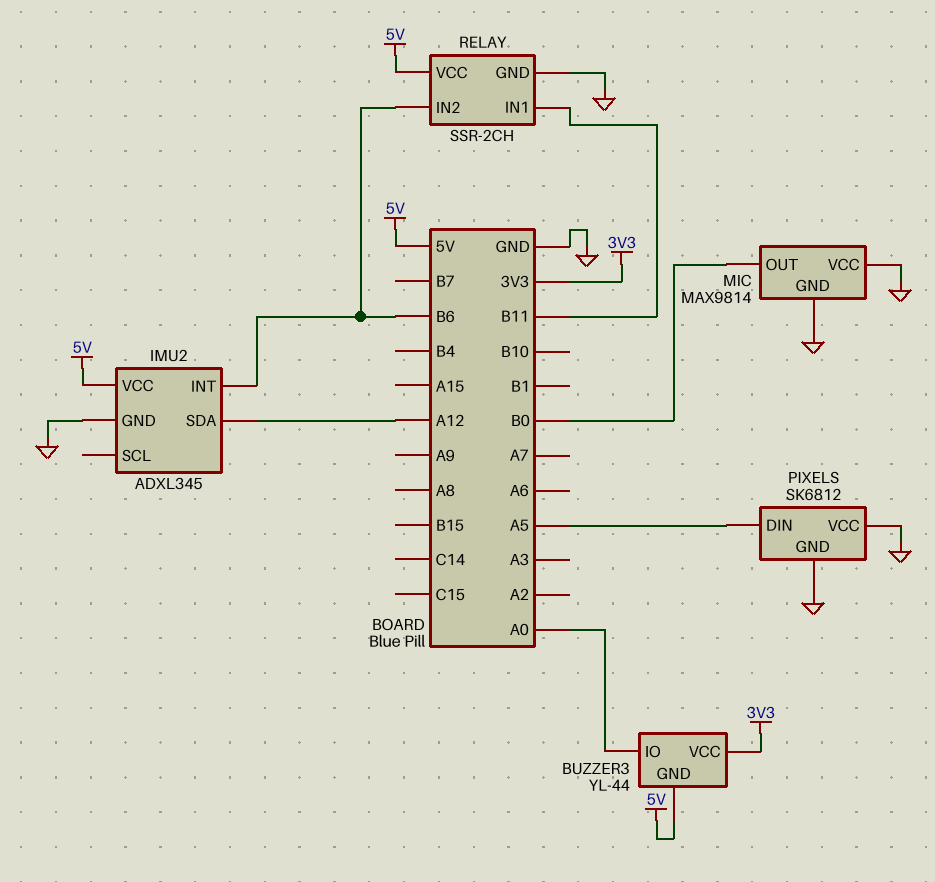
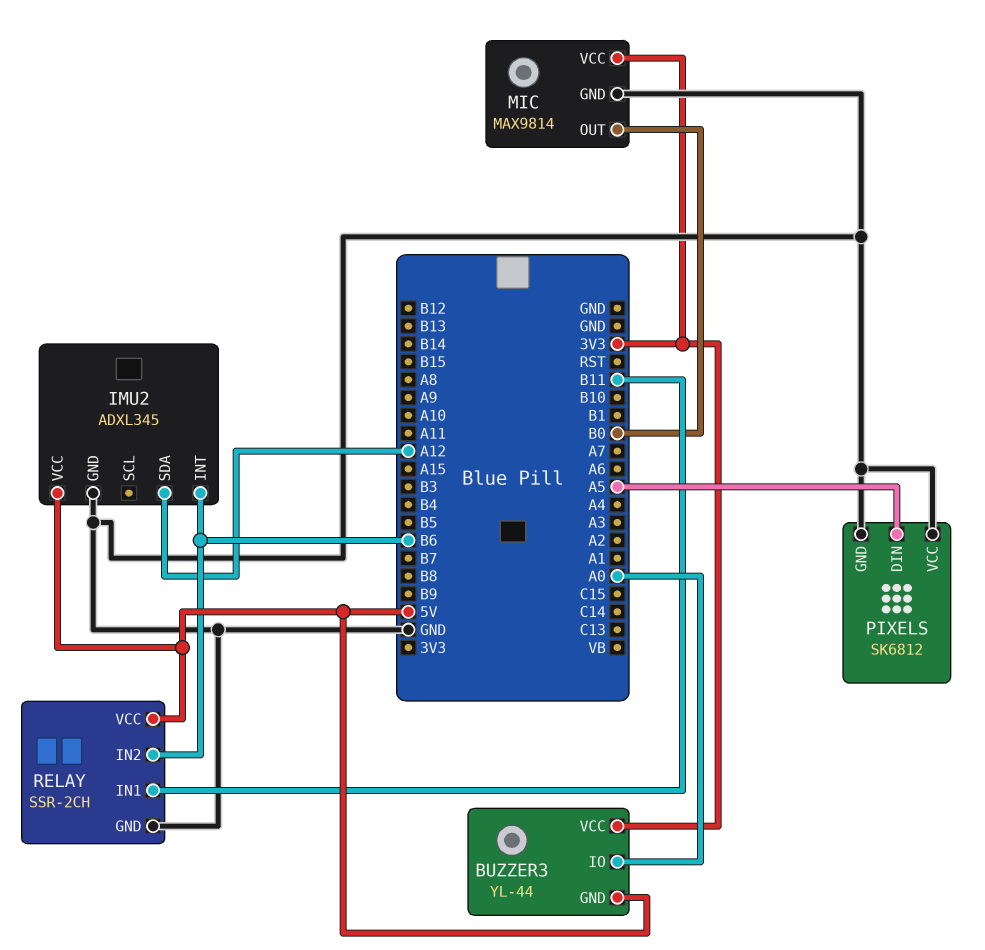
MIC pin VCC: GND -> 3V3

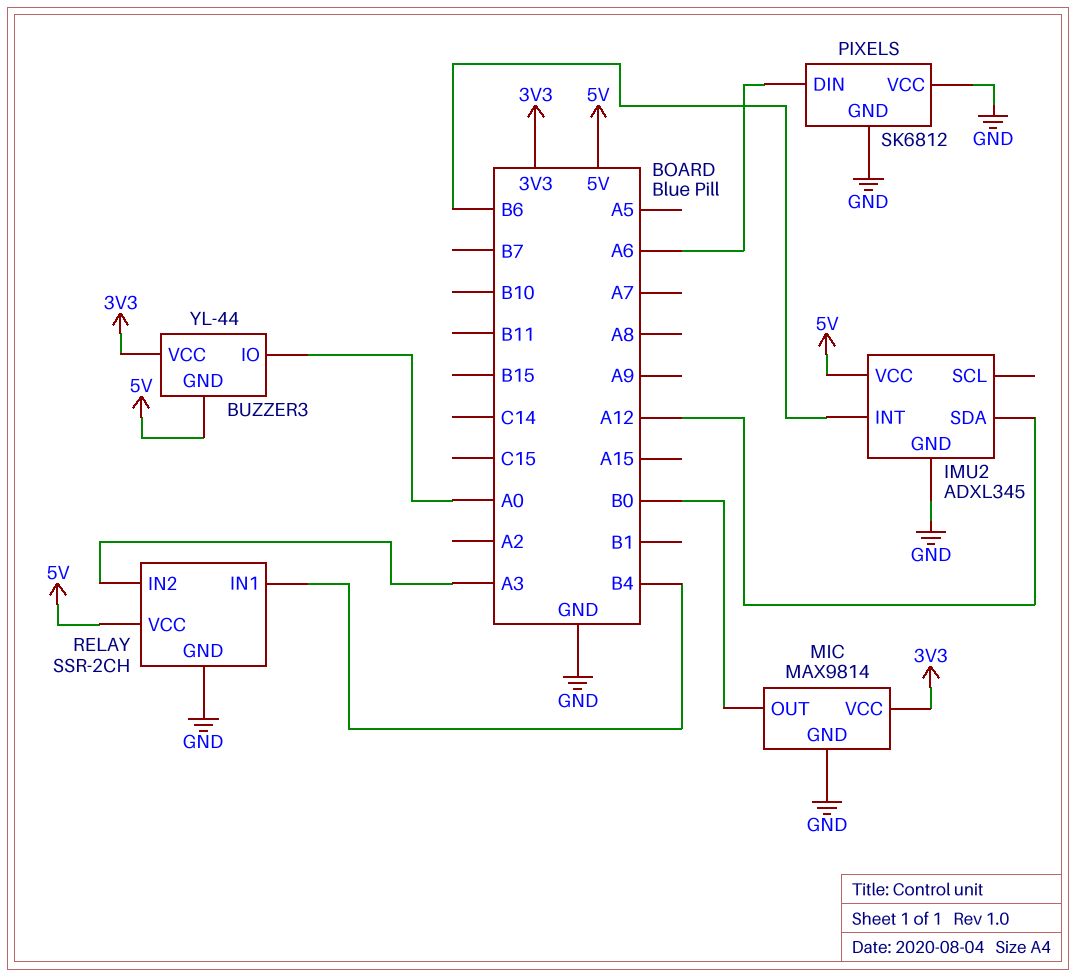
PIXELS pin DIN: A5 -> A6
RELAY pin IN1: B11 -> B4
RELAY pin IN2: B6 -> A3

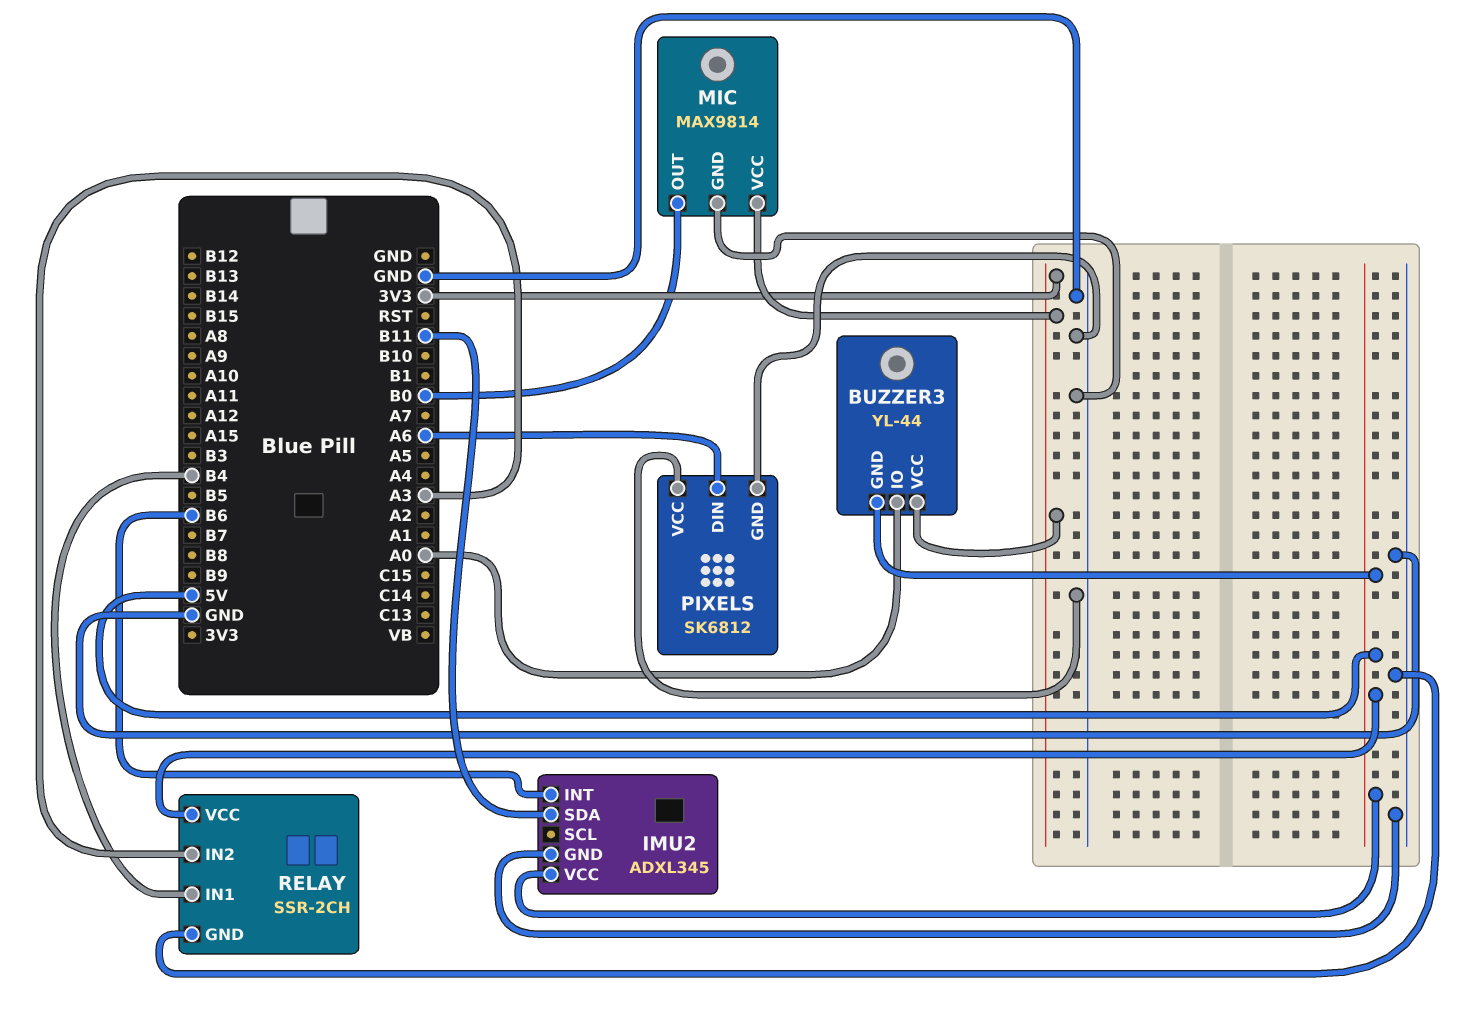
IMU2 pin SDA: A12 -> B11

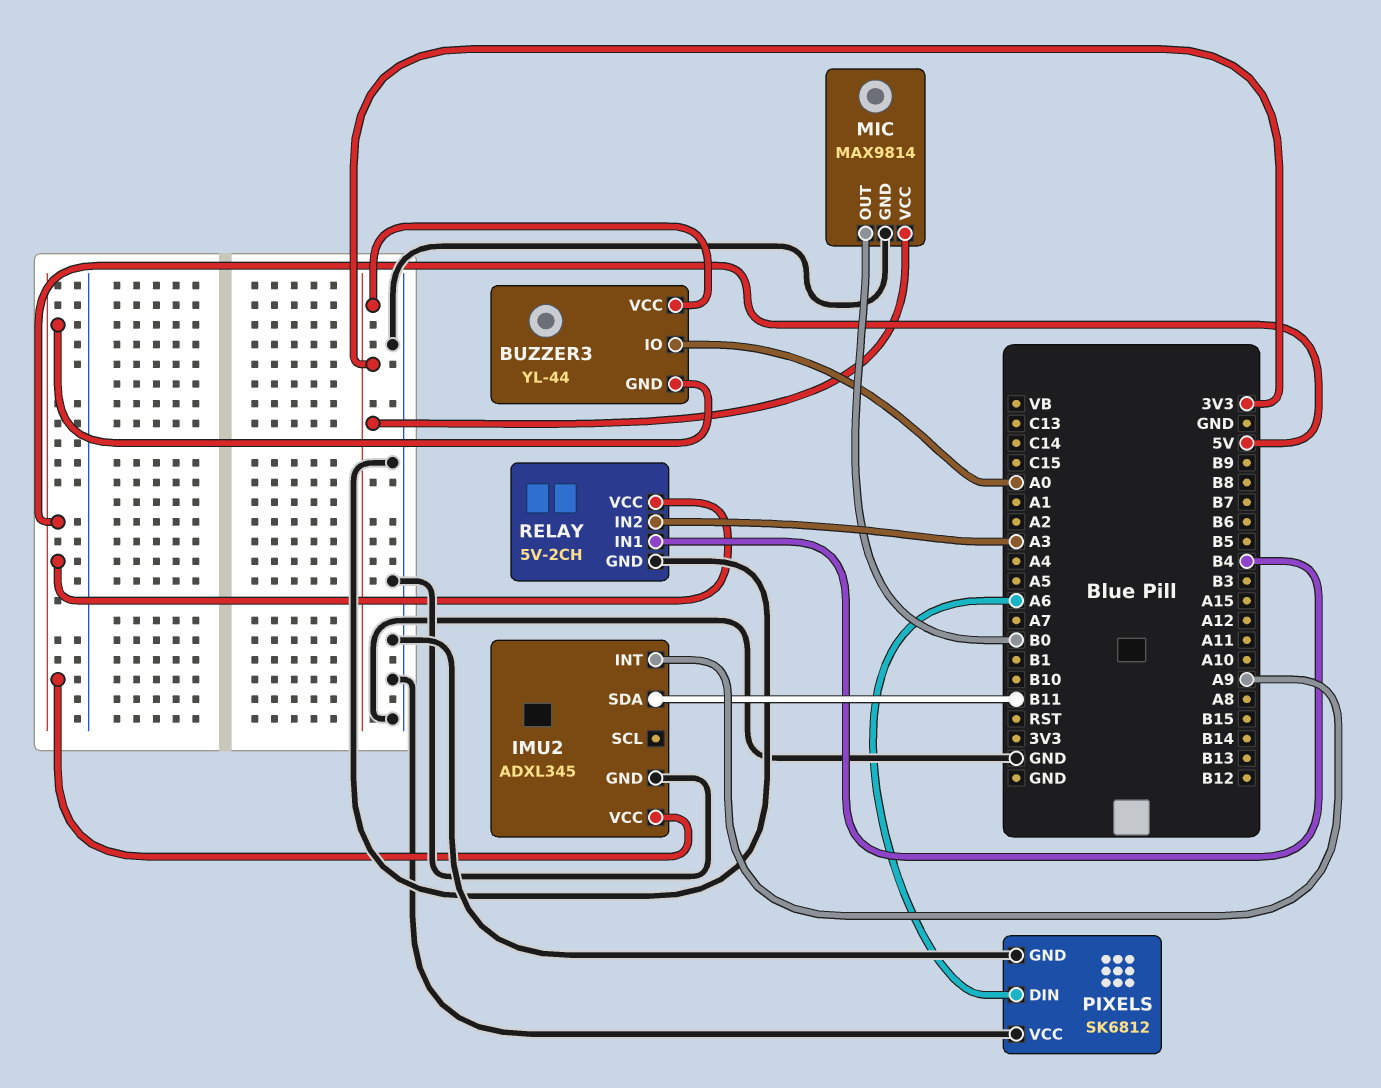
IMU2 pin INT: B6 -> A9
RELAY: SSR-2CH -> 5V-2CH

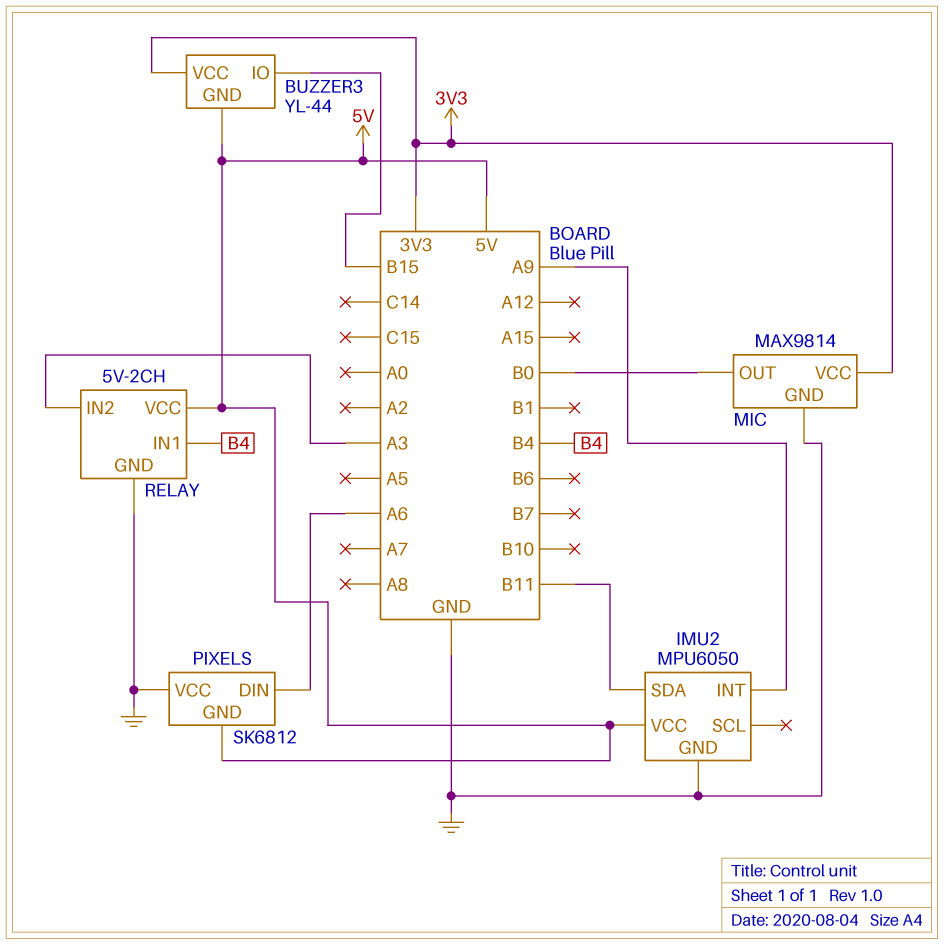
BUZZER3 pin IO: A0 -> B15
IMU2: ADXL345 -> MPU6050
PIXELS pin GND: GND -> 5V

